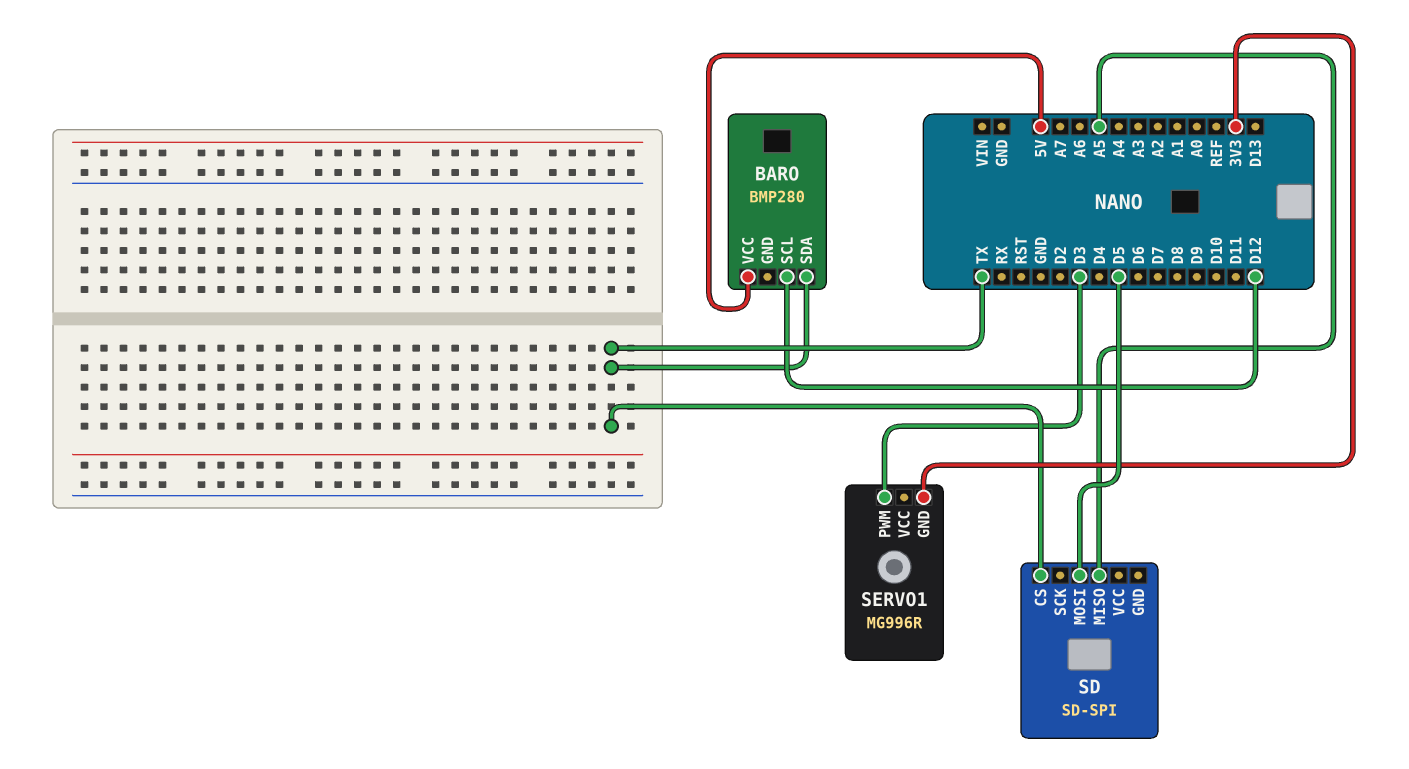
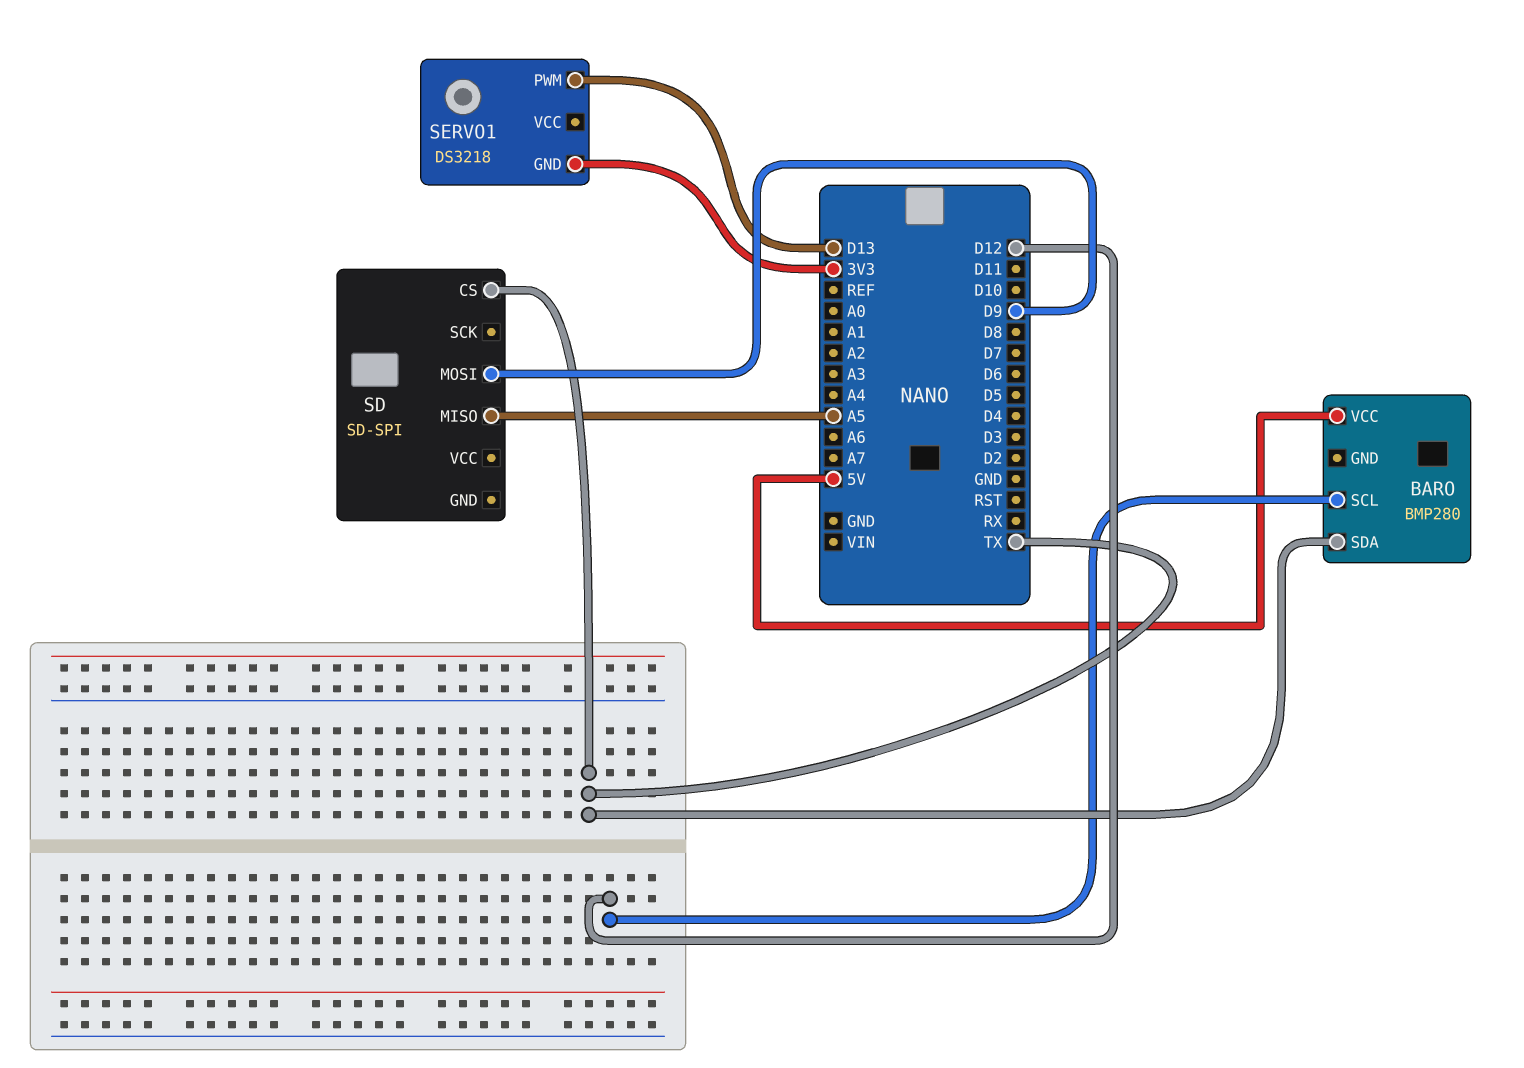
SD pin MOSI: D5 -> D9
SERVO1: MG996R -> DS3218
SERVO1 pin PWM: D3 -> D13

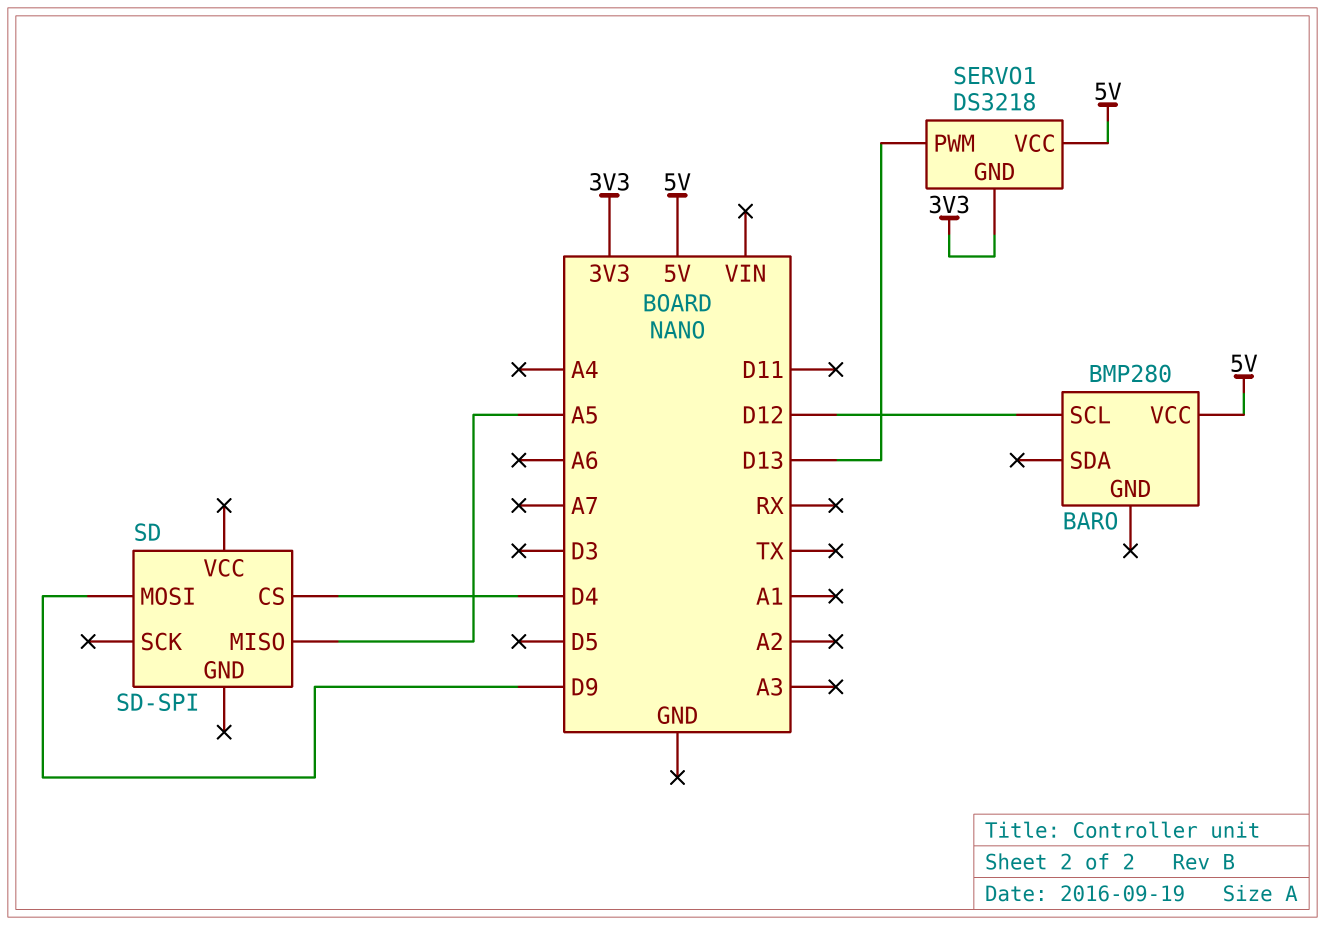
BARO pin SDA: TX -> none
SD pin CS: TX -> D4
SERVO1 pin VCC: none -> 5V

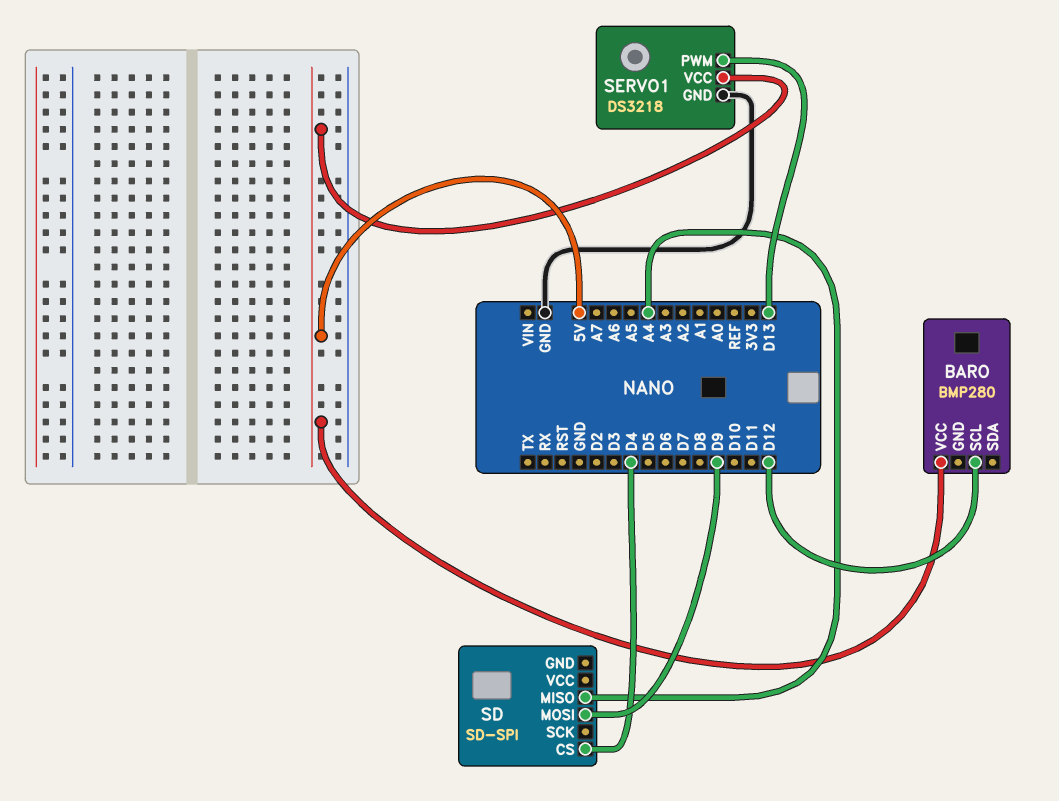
SD pin MISO: A5 -> A4
SERVO1 pin GND: 3V3 -> GND

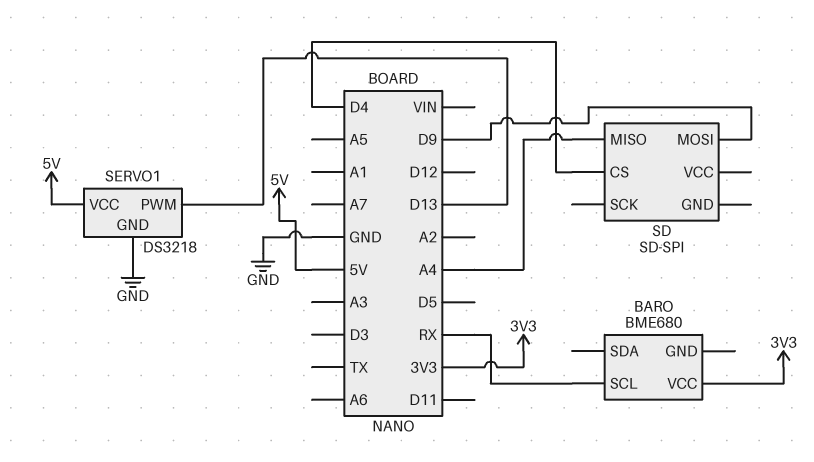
BARO: BMP280 -> BME680
BARO pin SCL: D12 -> RX
BARO pin VCC: 5V -> 3V3

